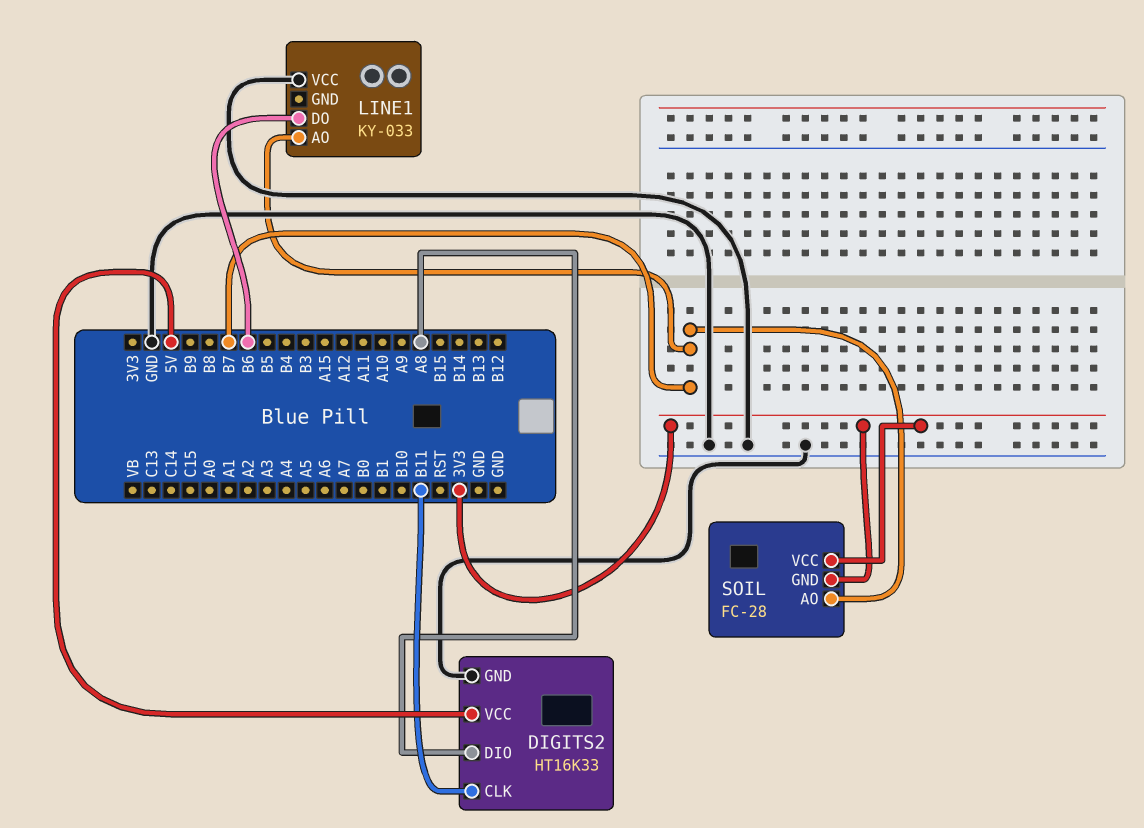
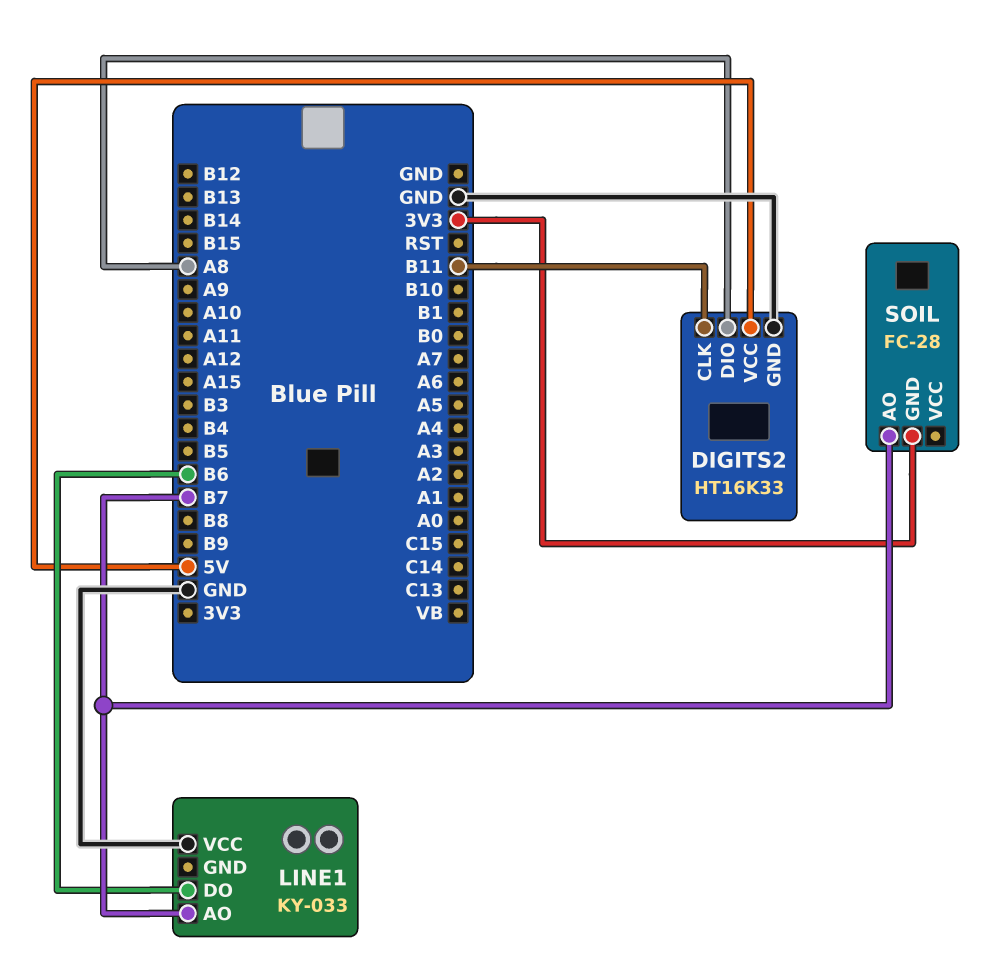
SOIL pin VCC: 3V3 -> none

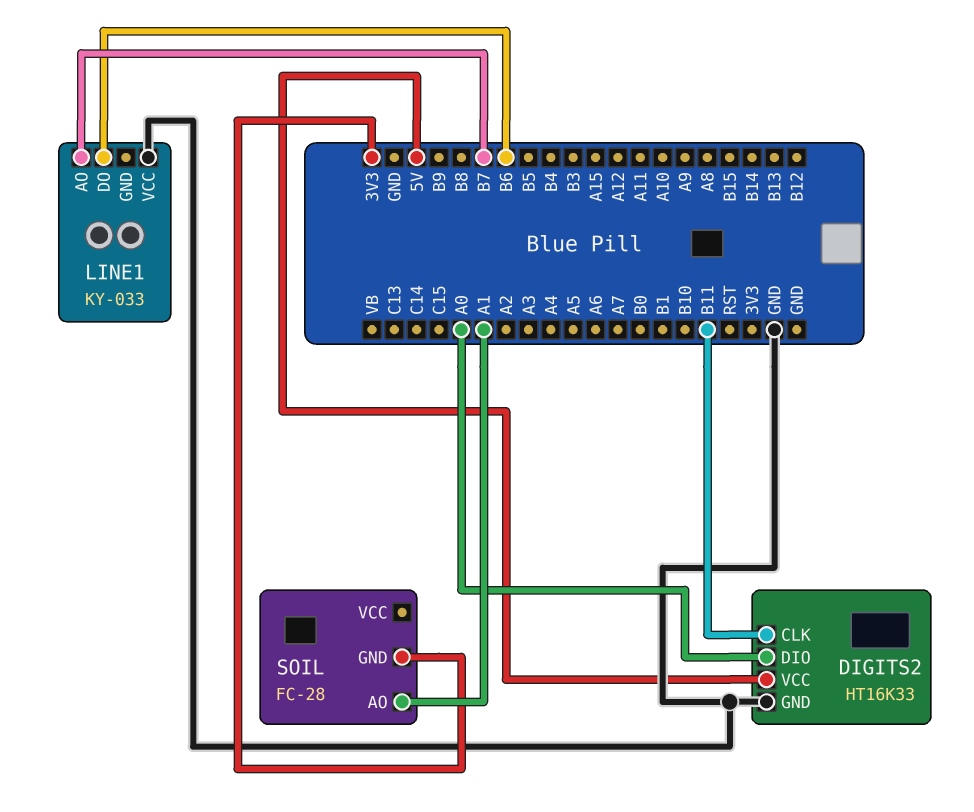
DIGITS2 pin DIO: A8 -> A0
SOIL pin AO: B7 -> A1

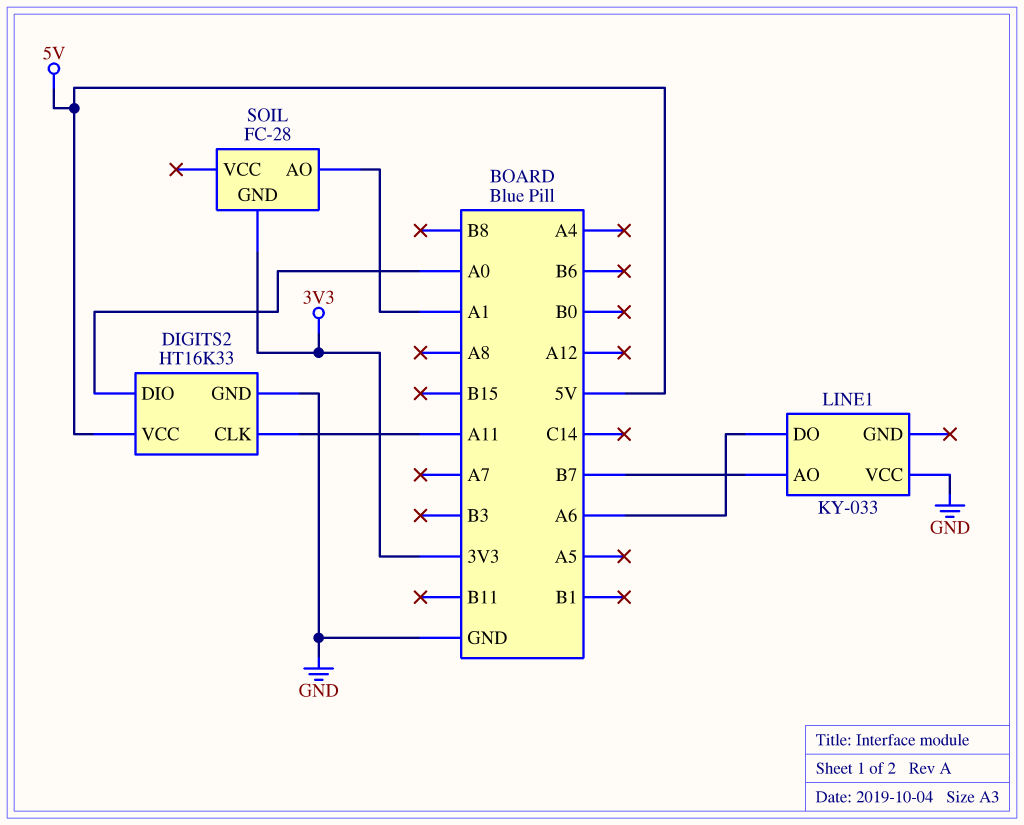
DIGITS2 pin CLK: B11 -> A11
LINE1 pin DO: B6 -> A6

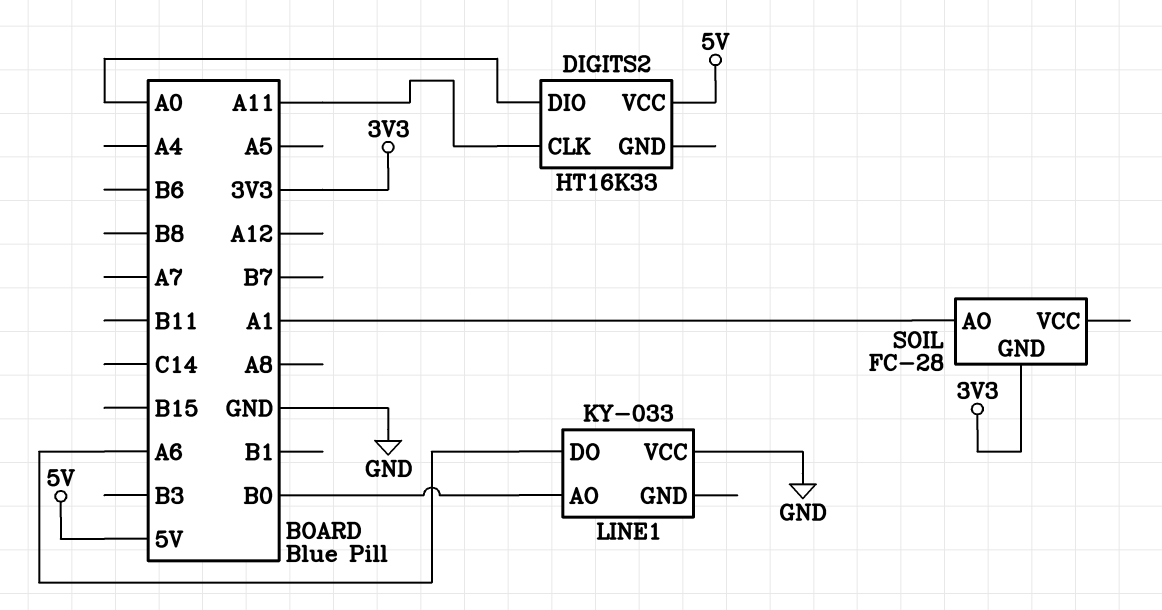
DIGITS2 pin GND: GND -> none
LINE1 pin AO: B7 -> B0

